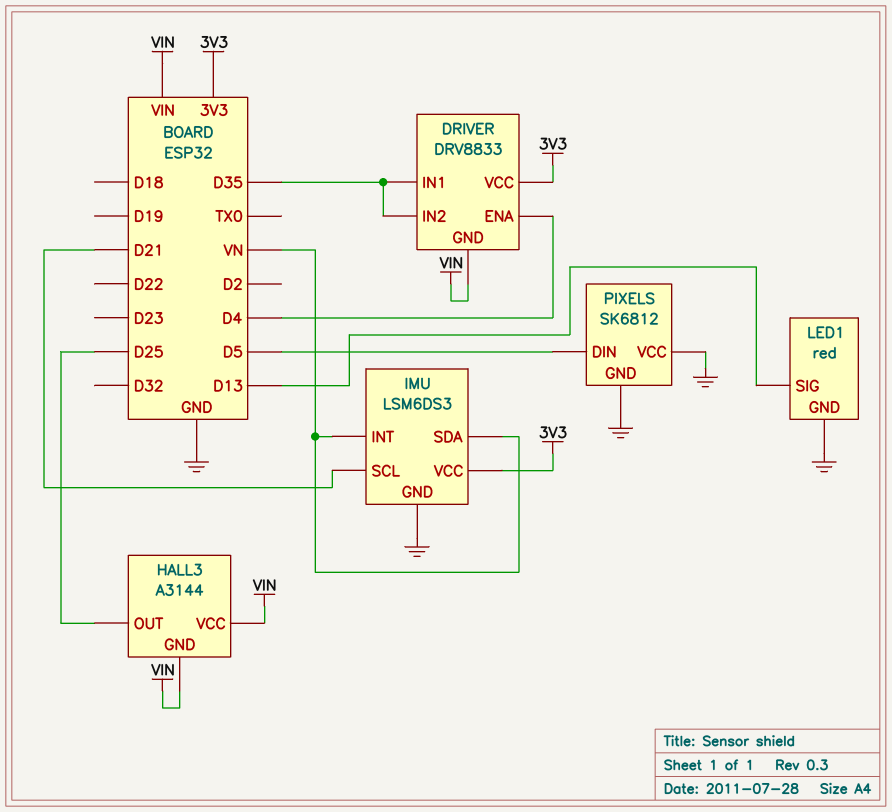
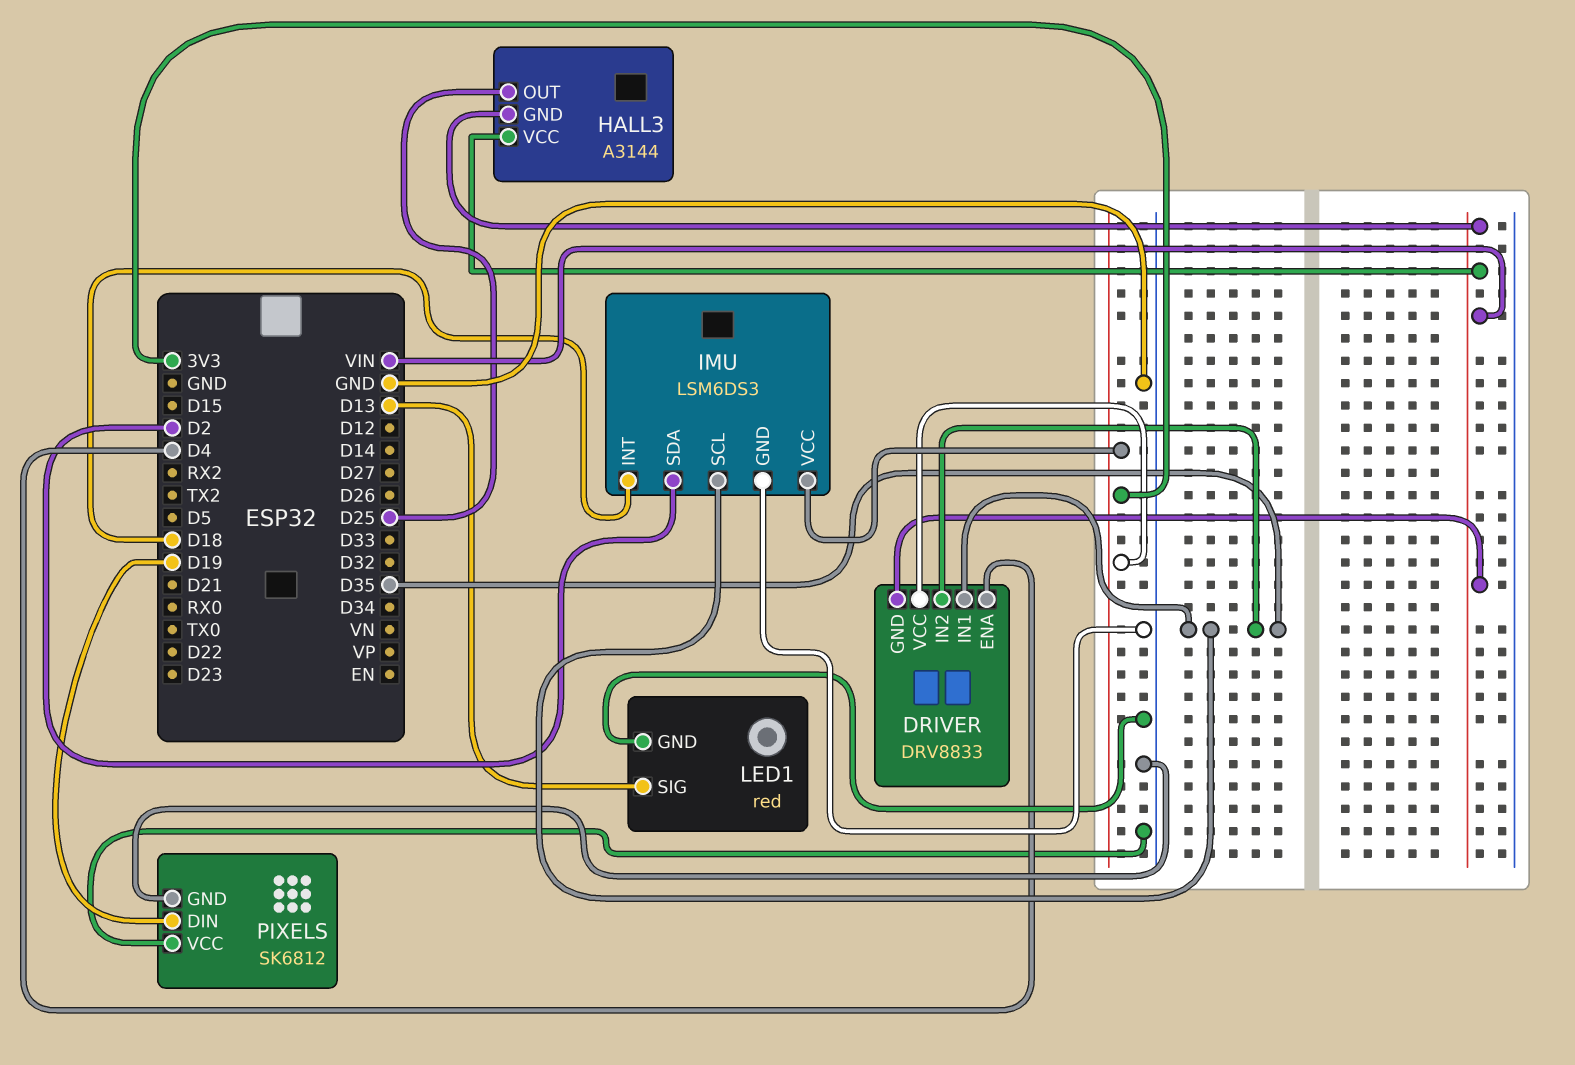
IMU pin INT: VN -> D18
IMU pin SCL: D21 -> D35
IMU pin SDA: VN -> D2
PIXELS pin DIN: D5 -> D19

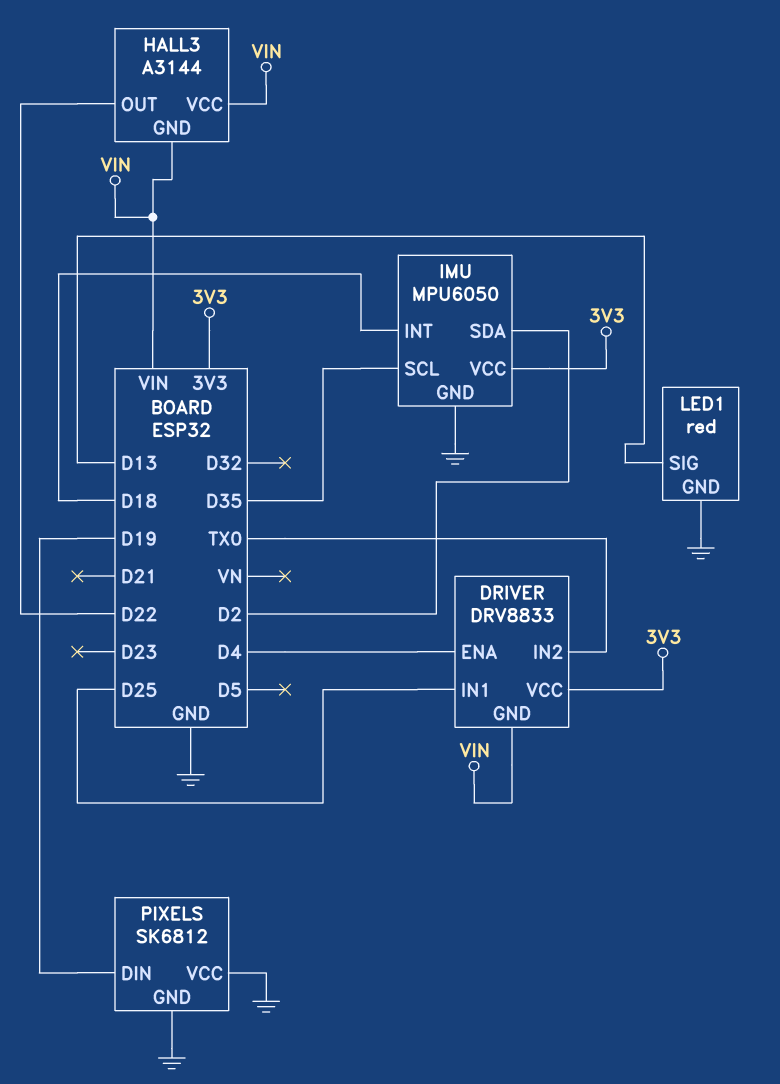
DRIVER pin IN1: D35 -> D25
DRIVER pin IN2: D35 -> TX0
HALL3 pin OUT: D25 -> D22
IMU: LSM6DS3 -> MPU6050

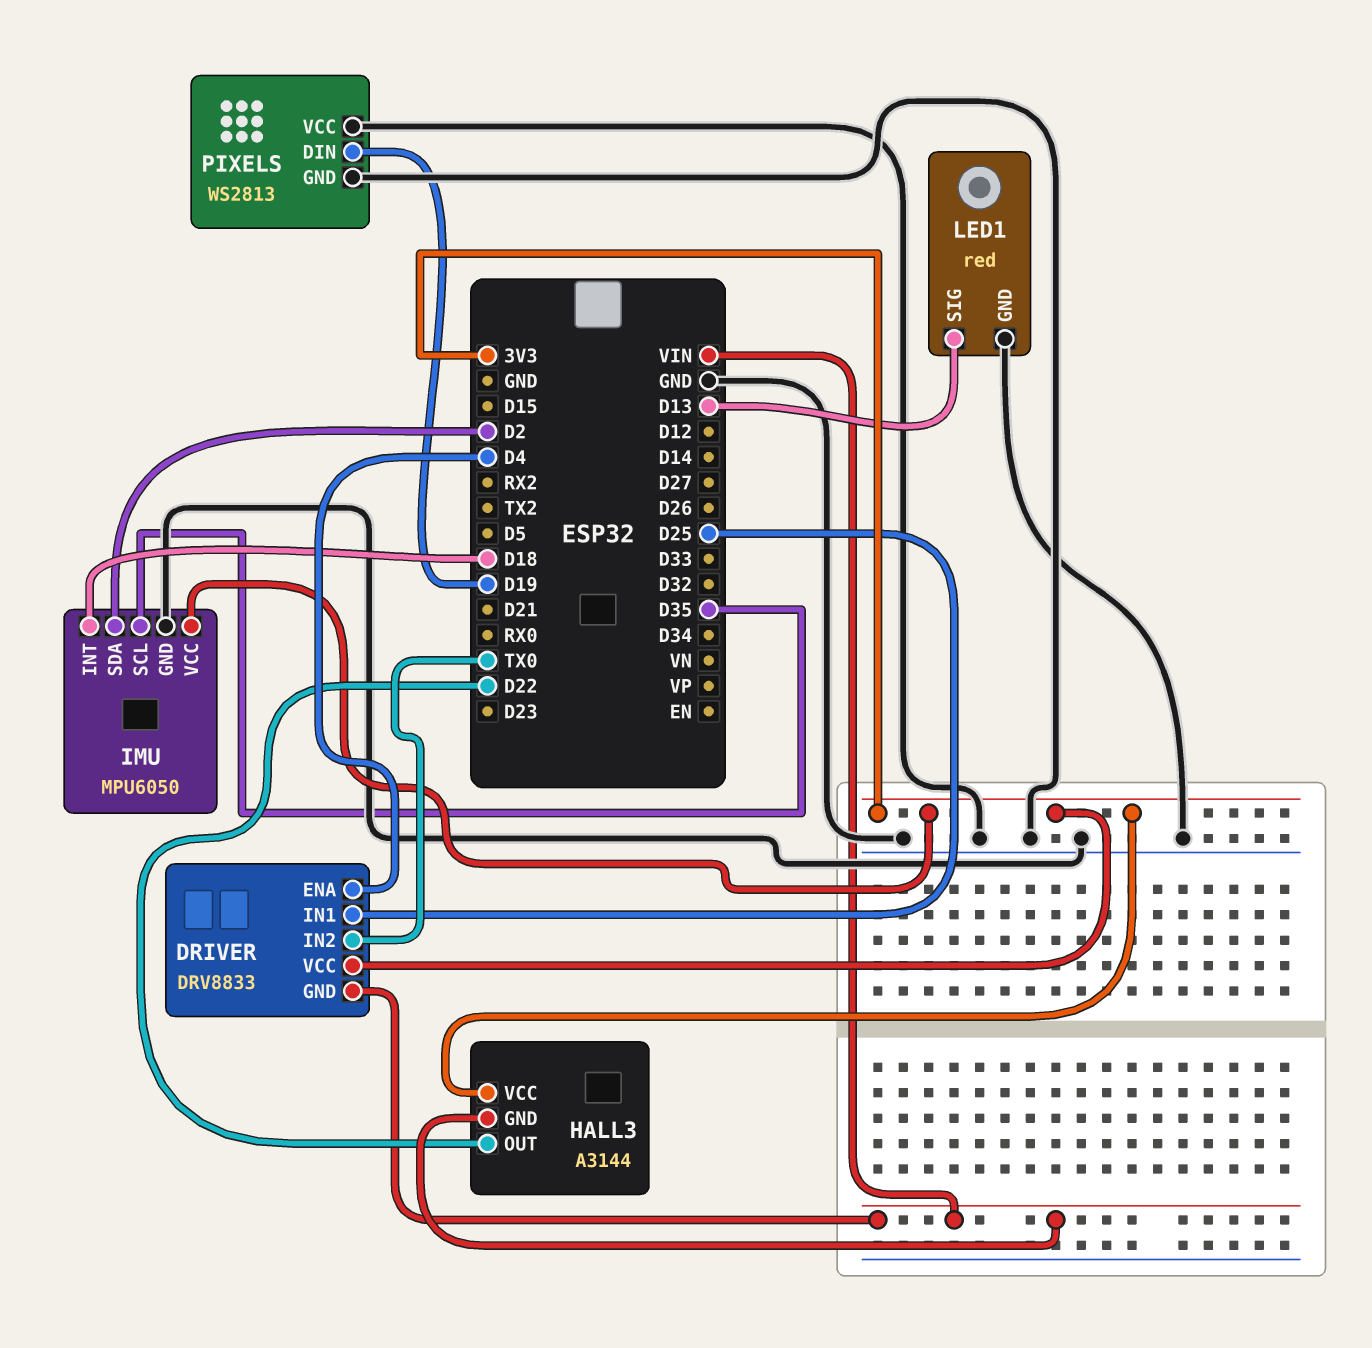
HALL3 pin VCC: VIN -> 3V3
PIXELS: SK6812 -> WS2813

